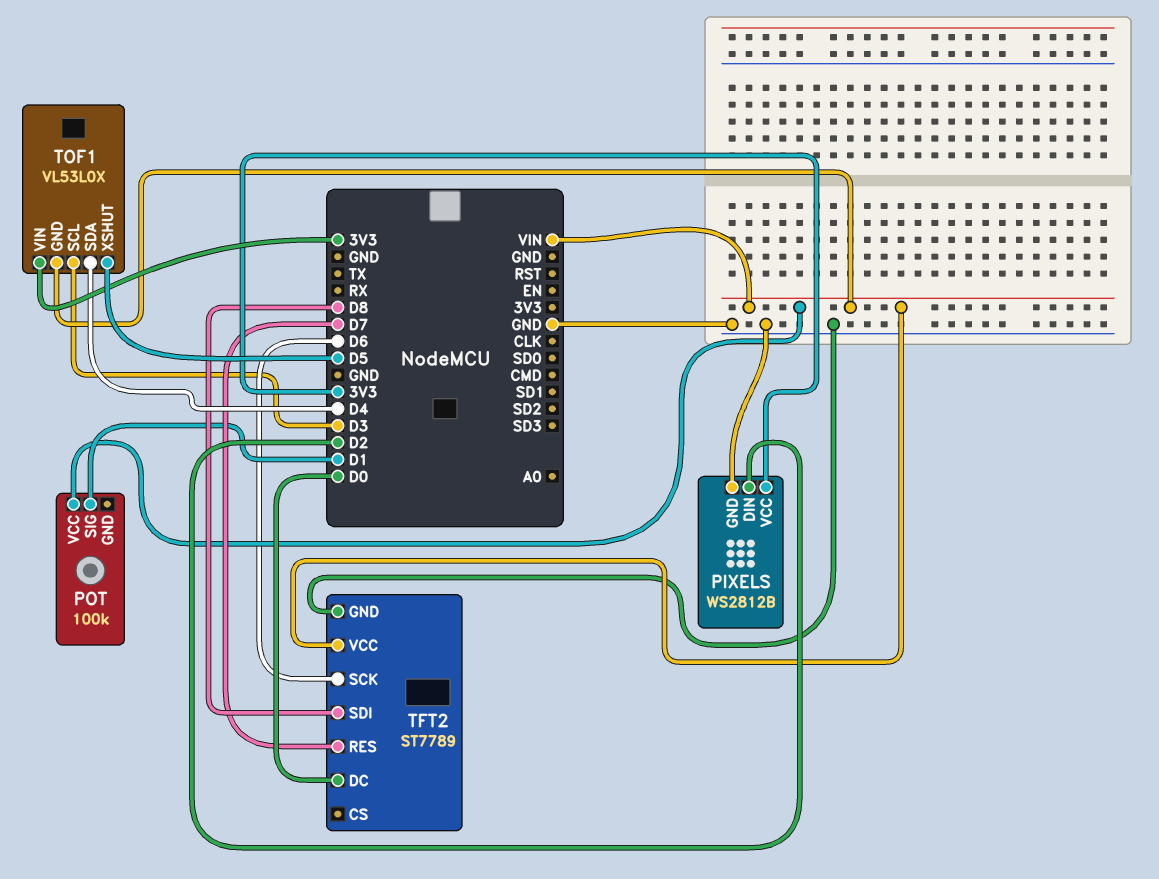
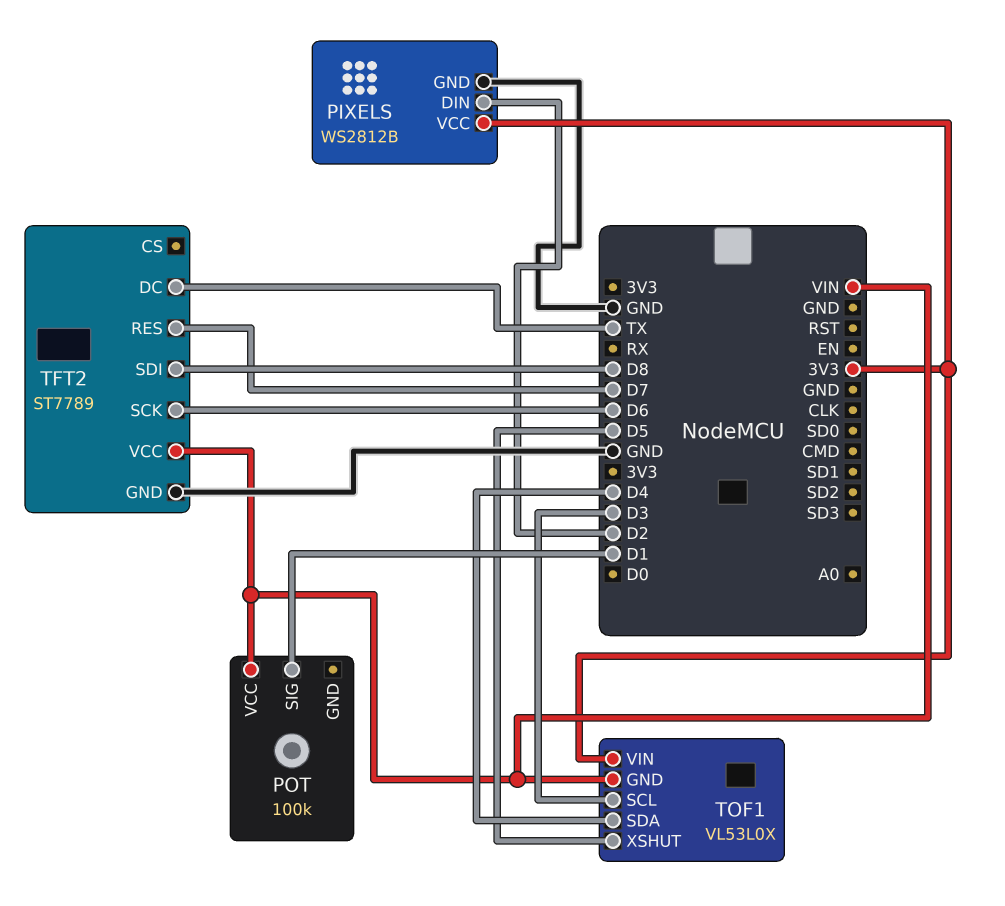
TFT2 pin DC: D0 -> TX

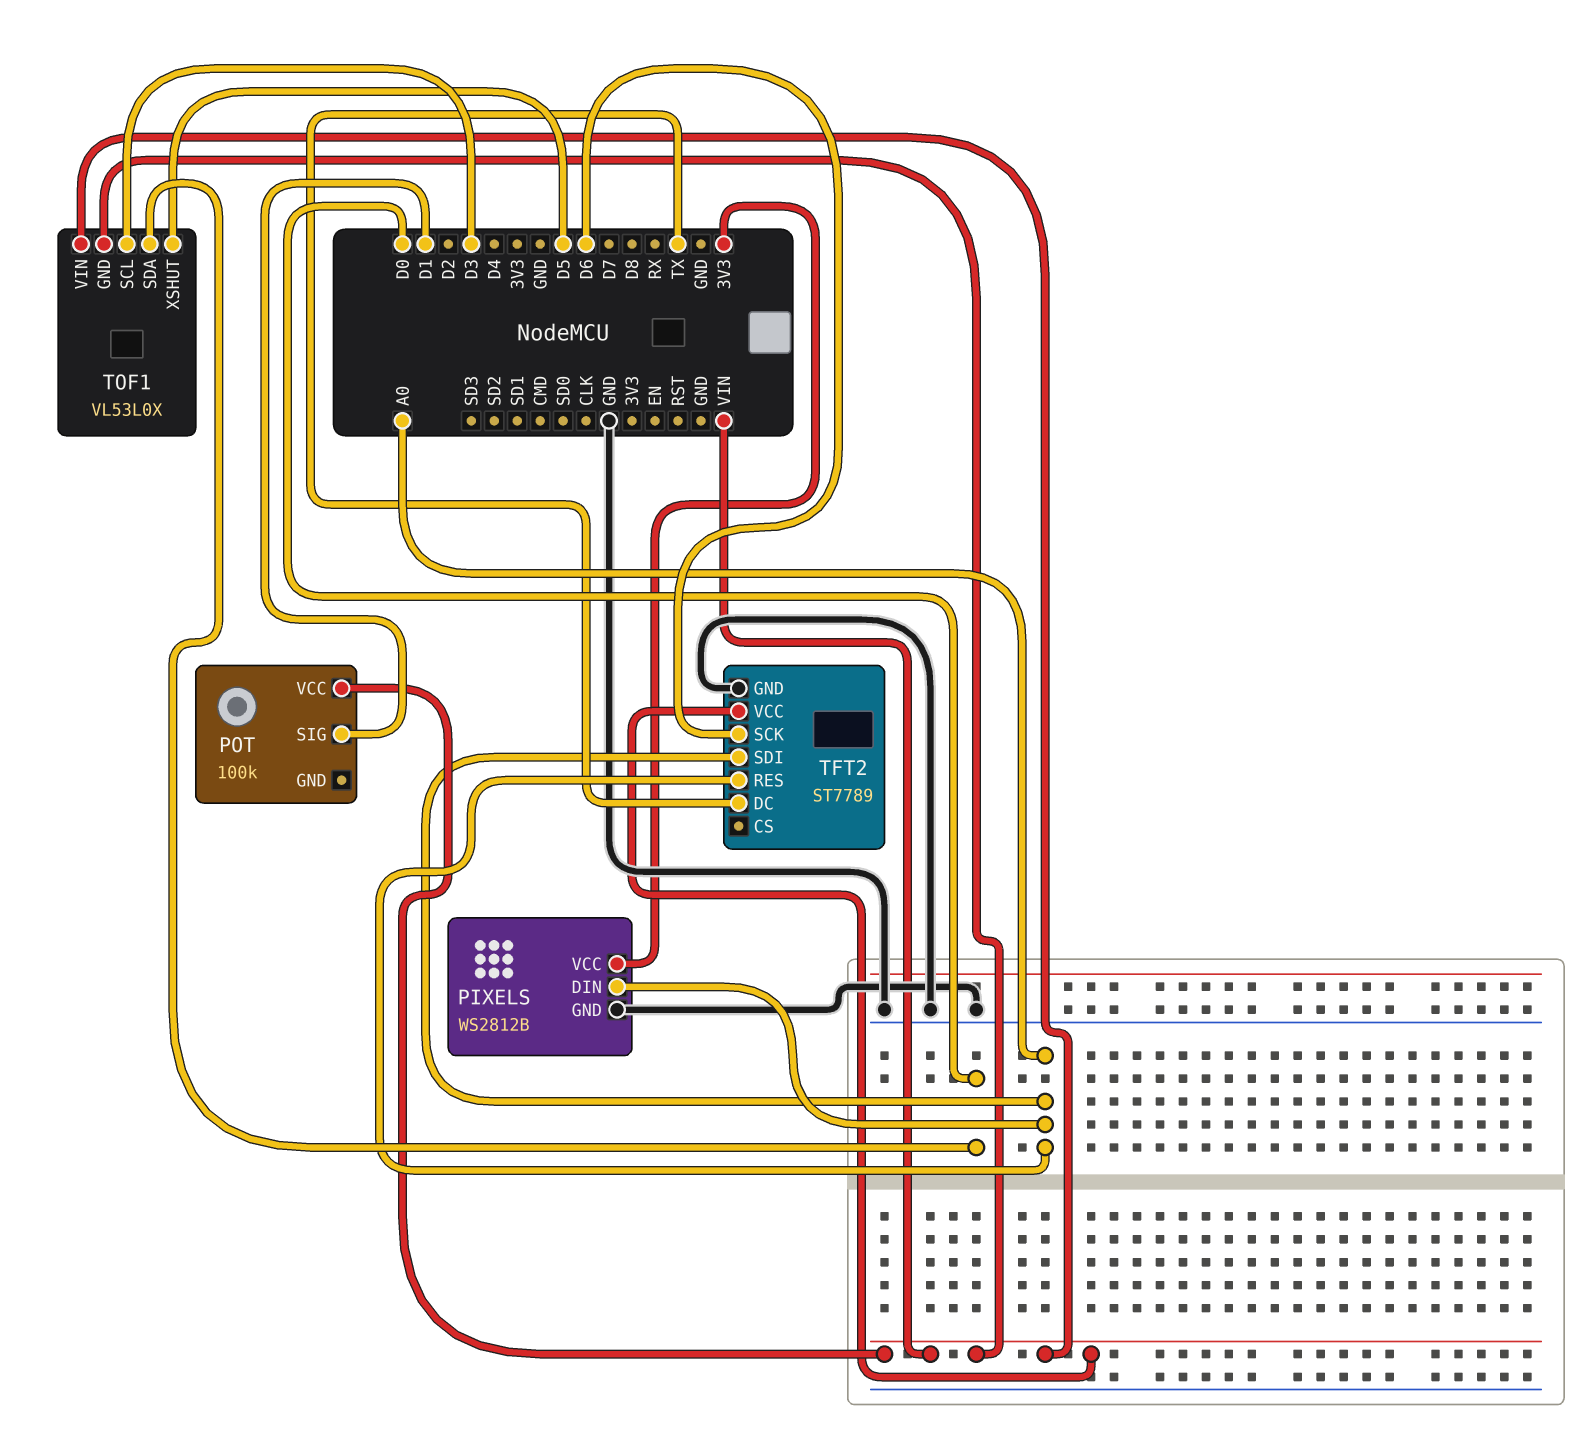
PIXELS pin DIN: D2 -> A0
TFT2 pin RES: D7 -> A0
TFT2 pin SDI: D8 -> A0
TOF1 pin SDA: D4 -> D0
TOF1 pin VIN: 3V3 -> VIN

